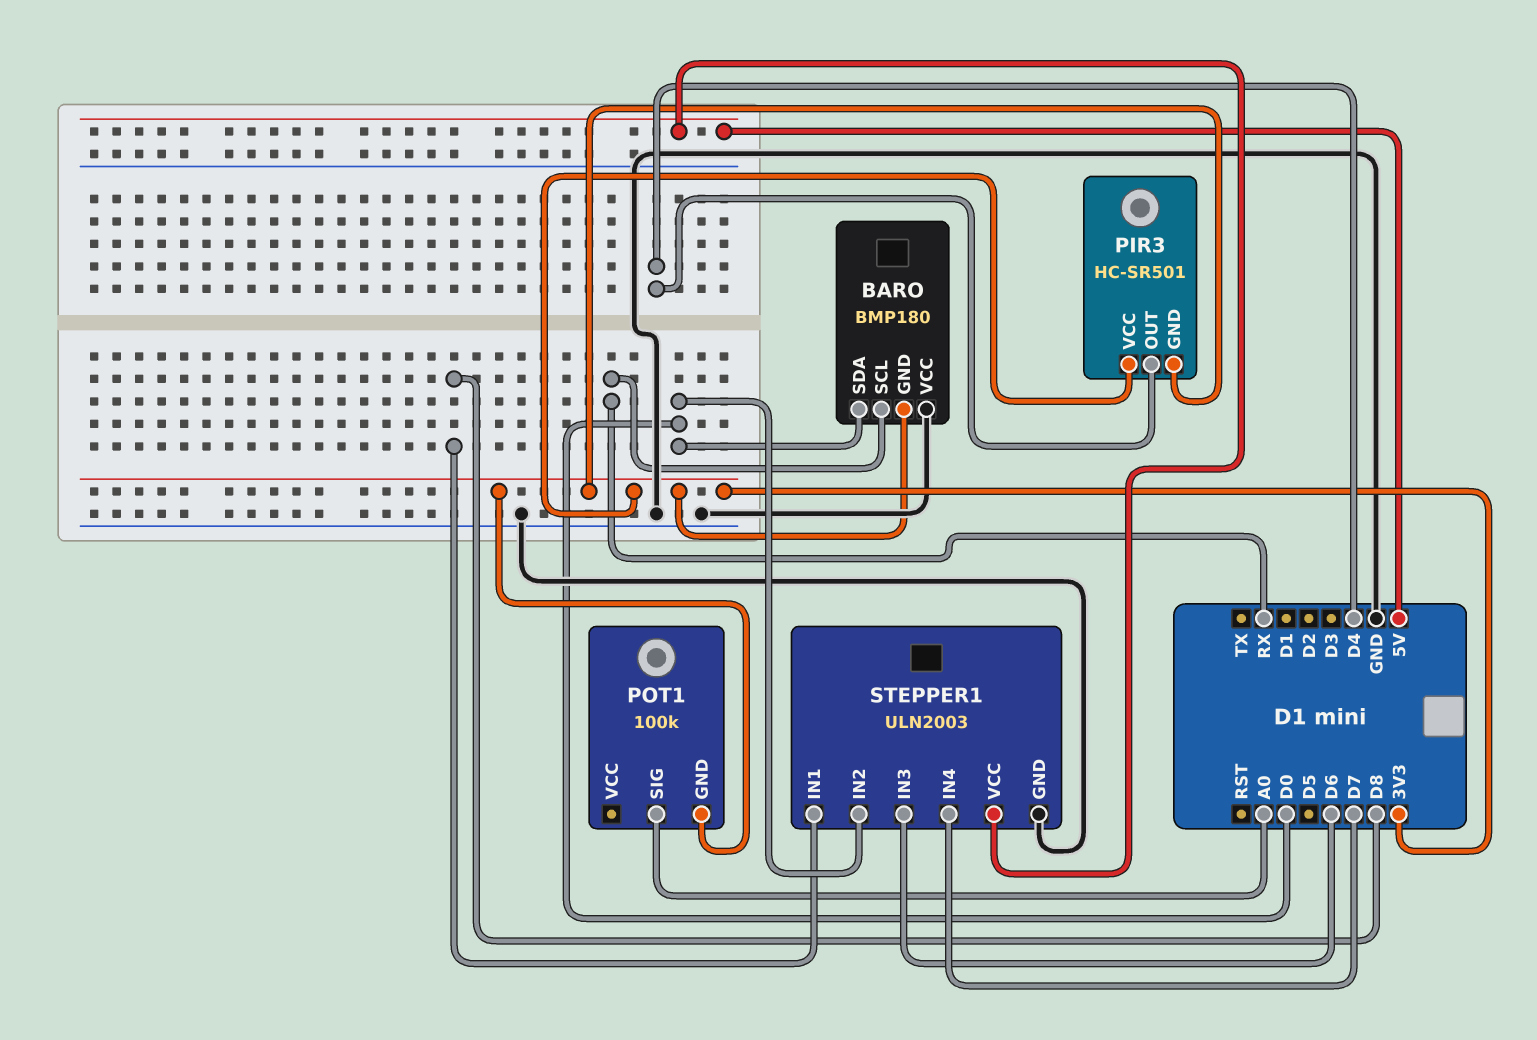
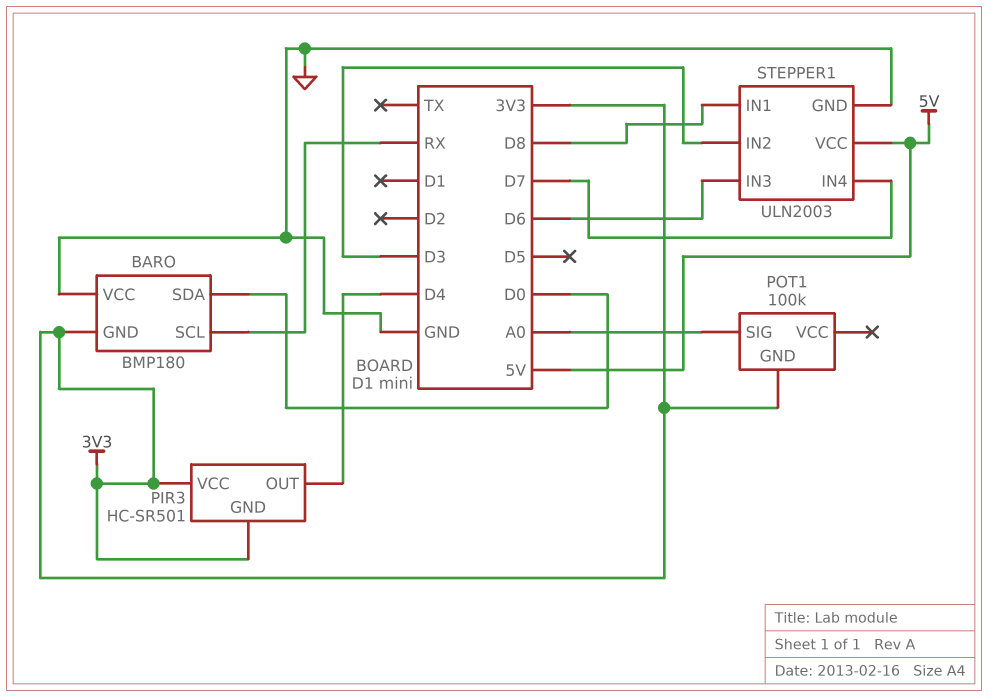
STEPPER1 pin IN2: D0 -> D3

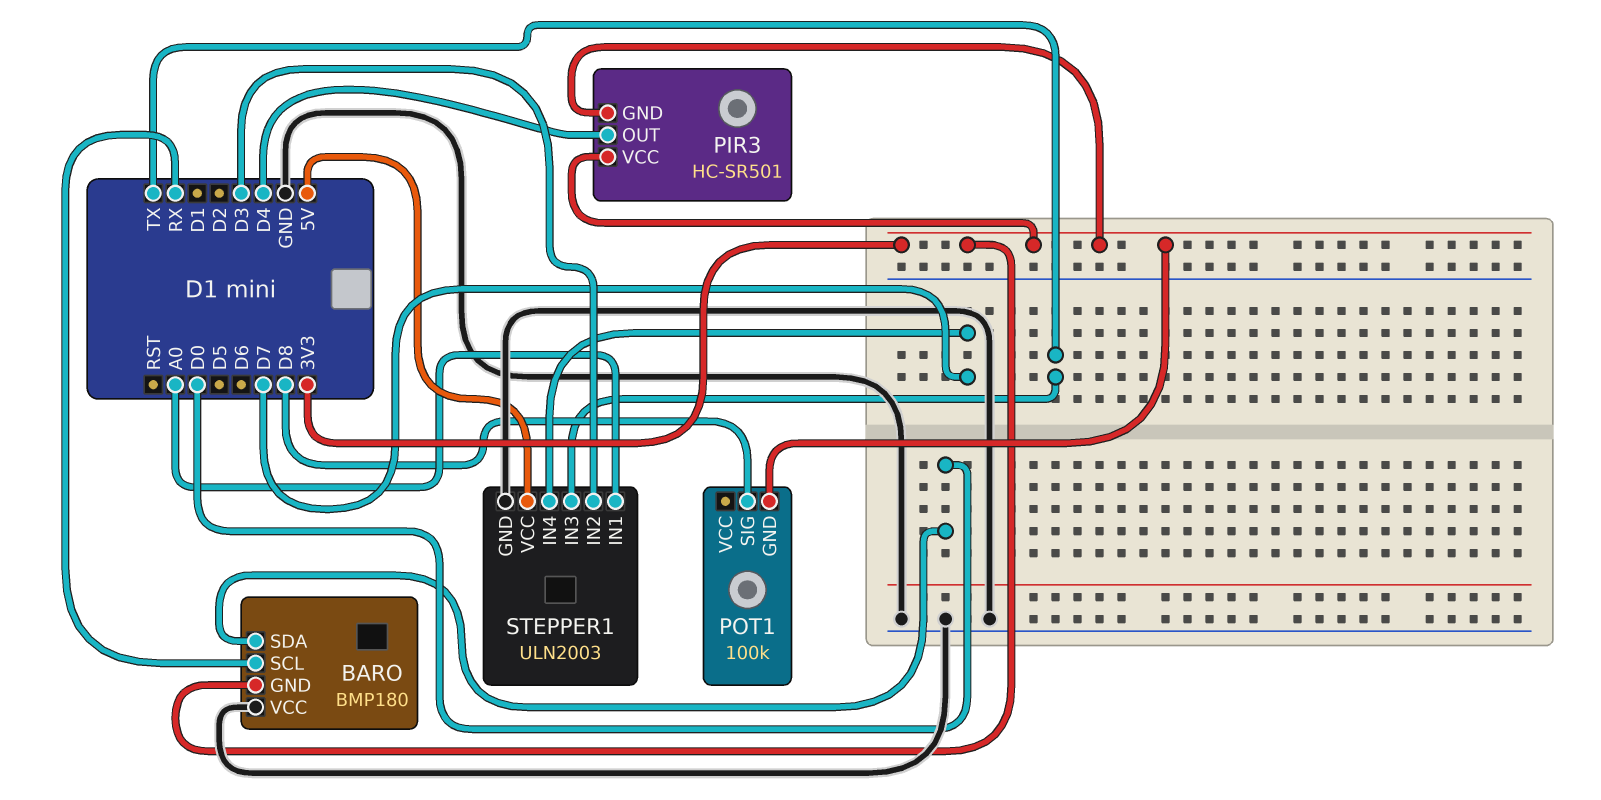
POT1 pin SIG: A0 -> D8
STEPPER1 pin IN1: D8 -> A0
STEPPER1 pin IN3: D6 -> TX

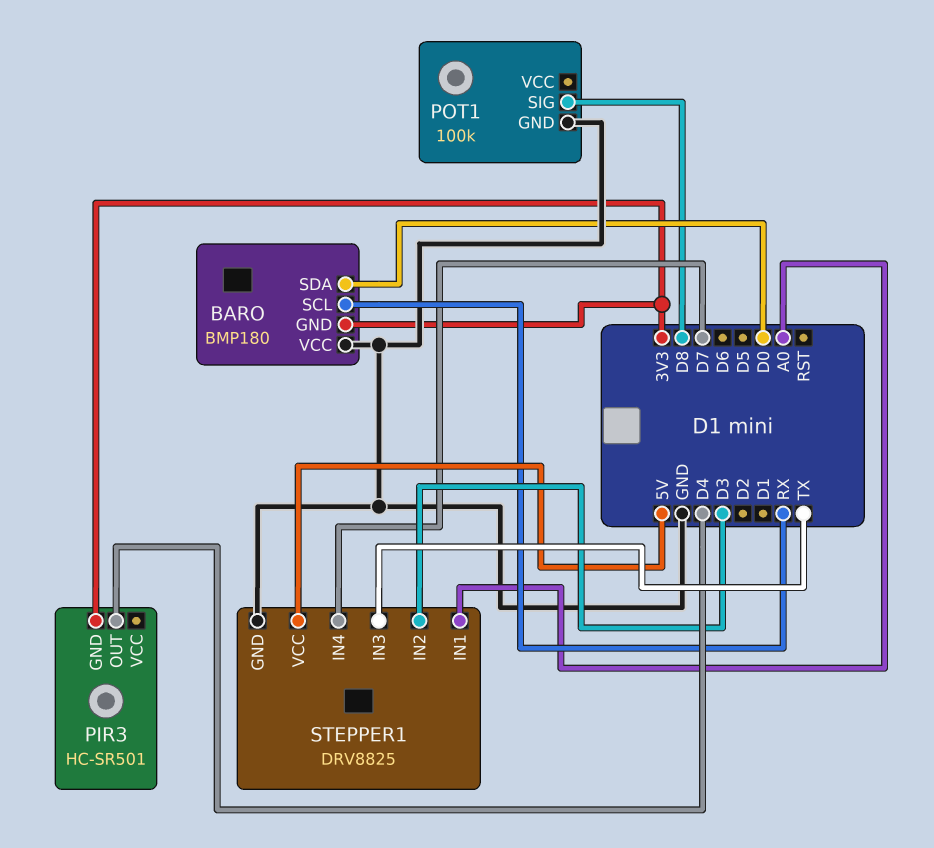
PIR3 pin VCC: 3V3 -> none
POT1 pin GND: 3V3 -> GND
STEPPER1: ULN2003 -> DRV8825

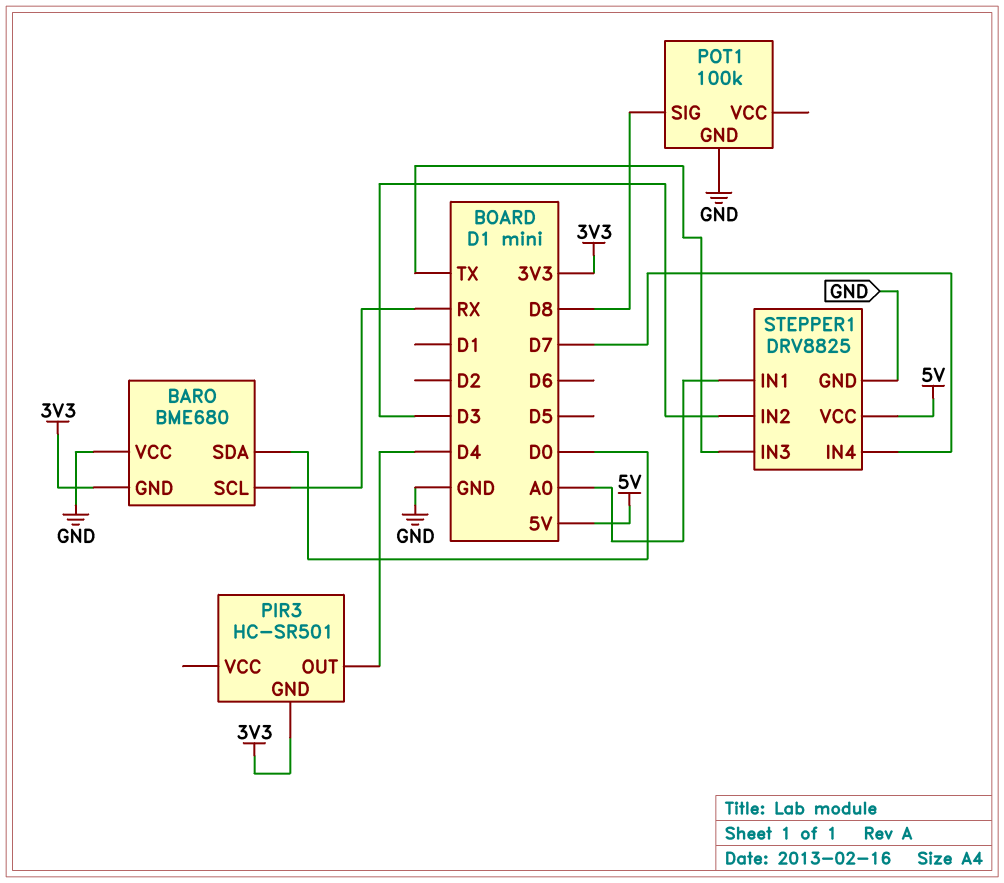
BARO: BMP180 -> BME680

